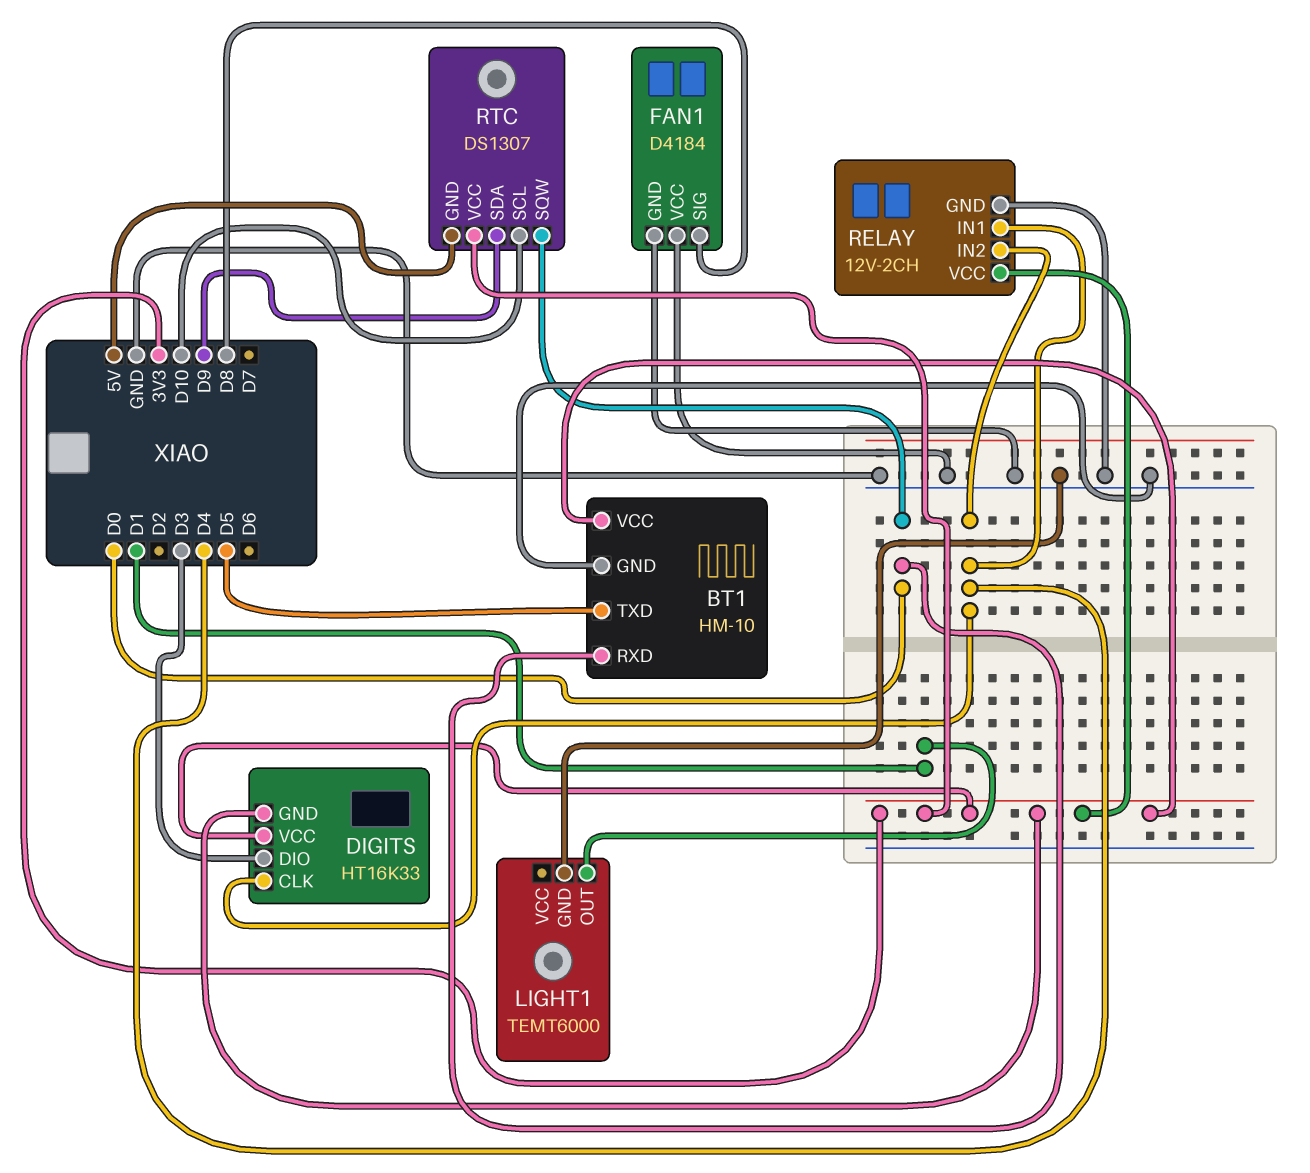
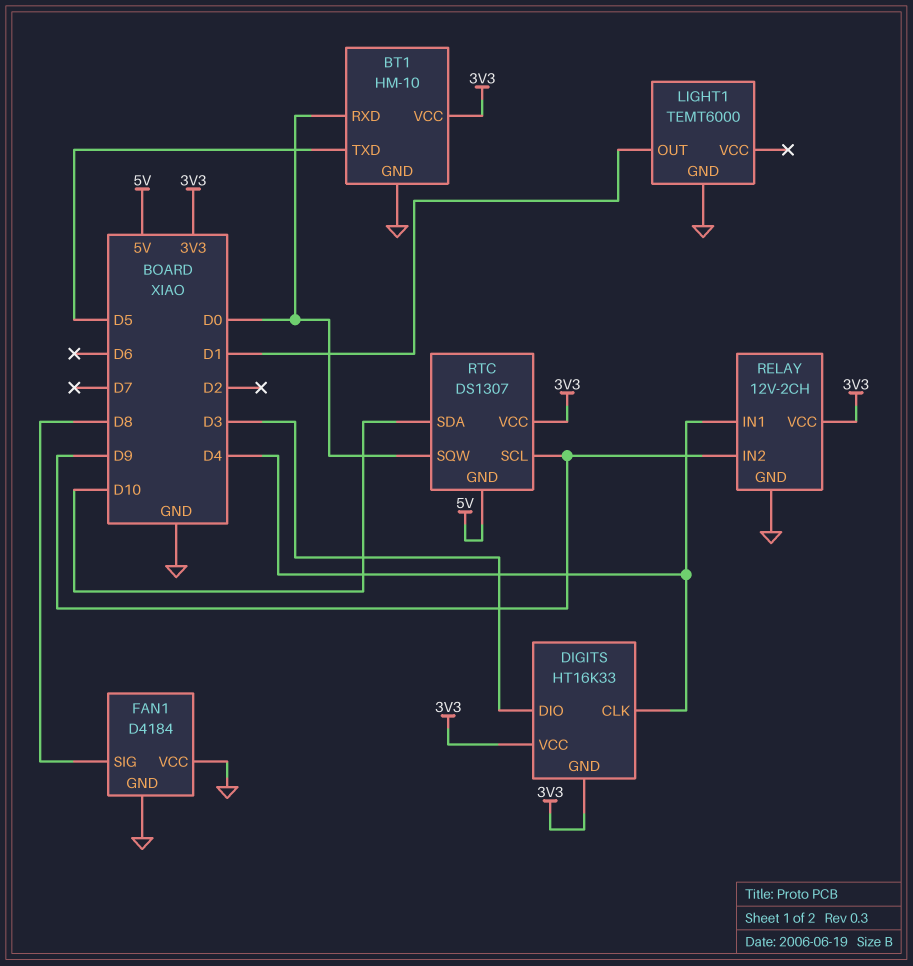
RELAY pin IN2: D4 -> D9
RTC pin SCL: D10 -> D9
RTC pin SDA: D9 -> D10

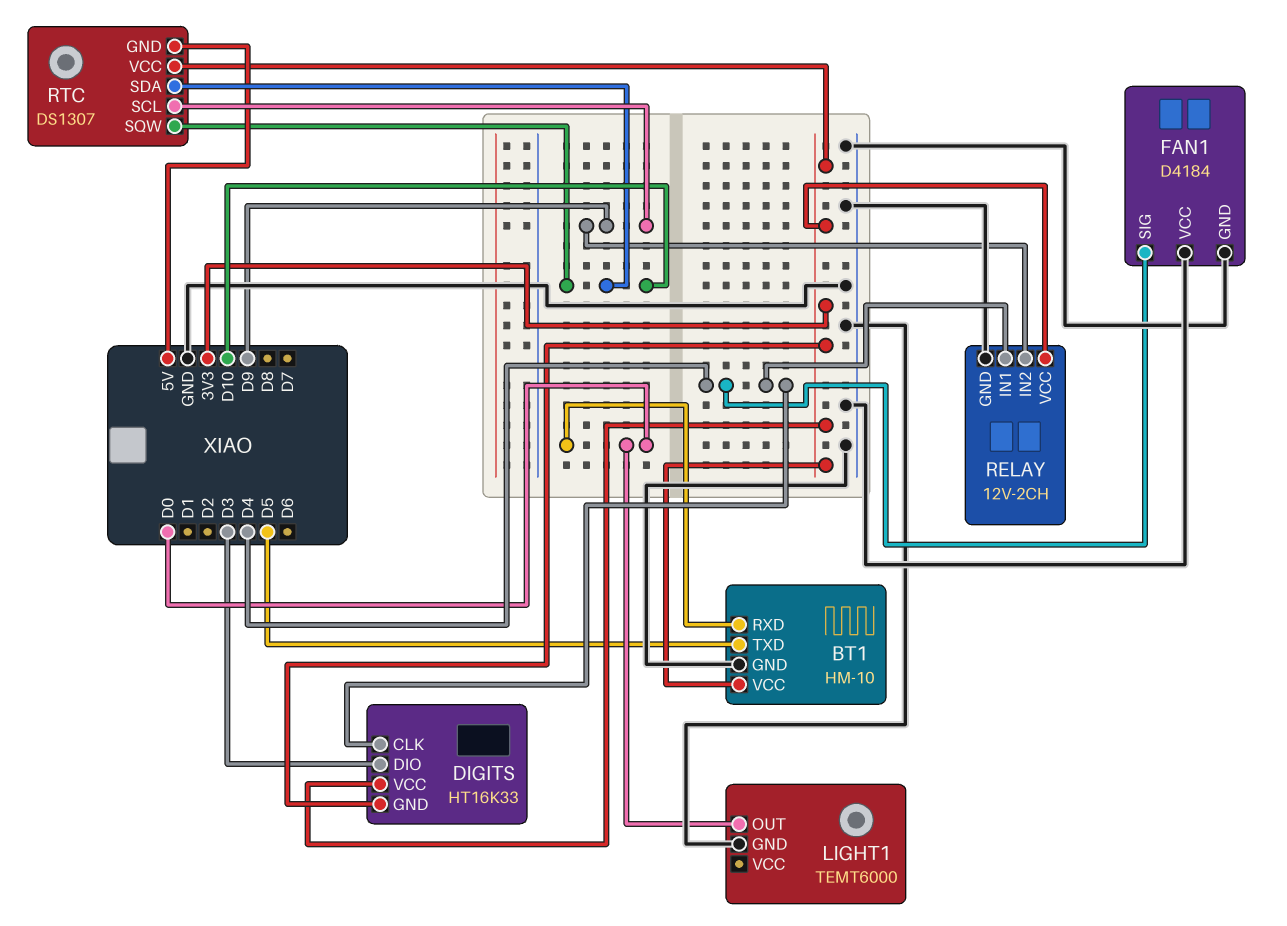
FAN1 pin SIG: D8 -> D4
LIGHT1 pin OUT: D1 -> D0
RTC pin SQW: D0 -> D10

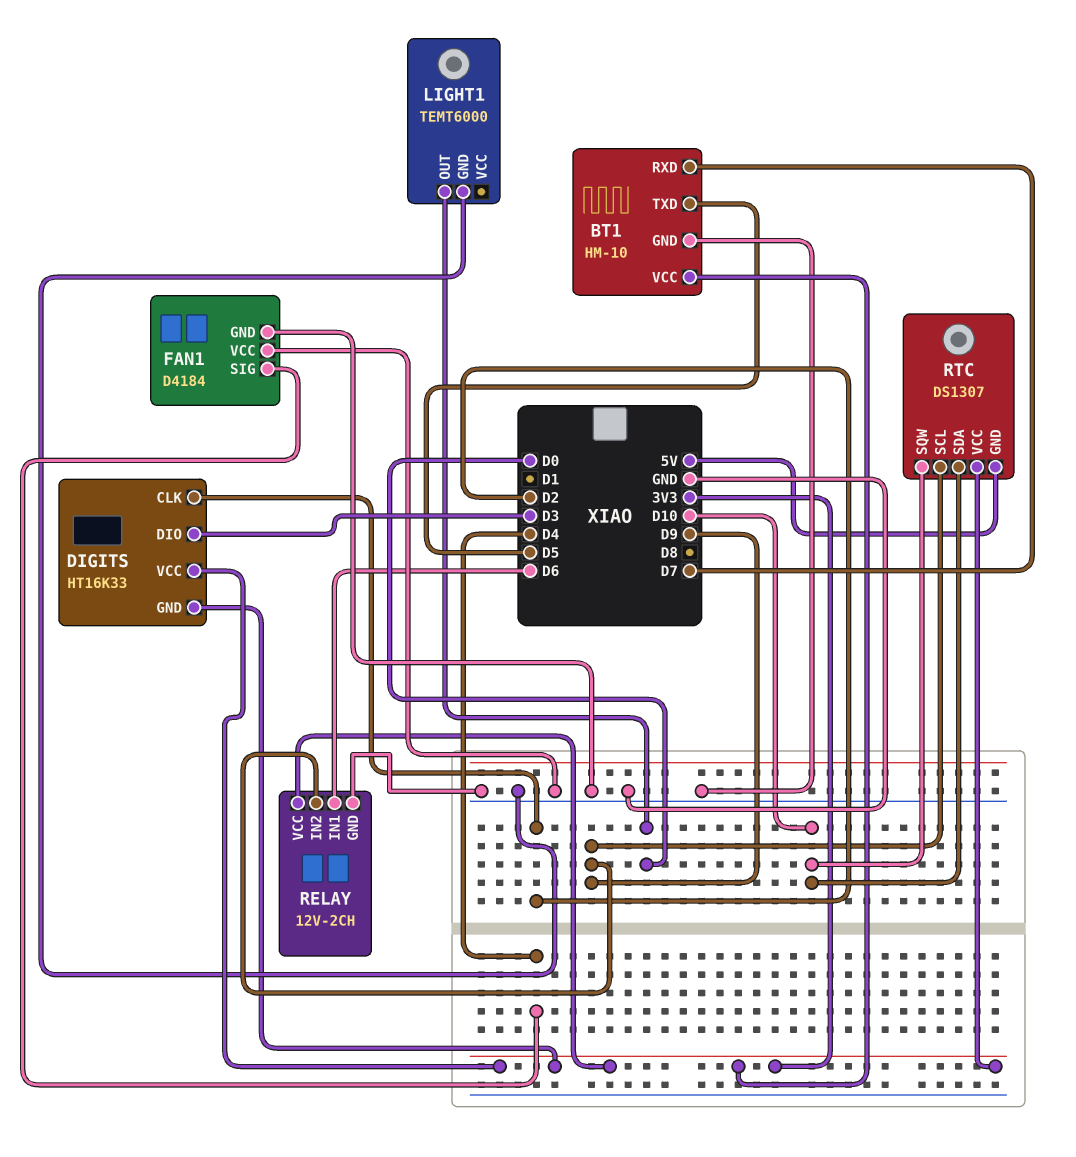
BT1 pin RXD: D0 -> D7
DIGITS pin CLK: D4 -> D2
RELAY pin IN1: D4 -> D6

